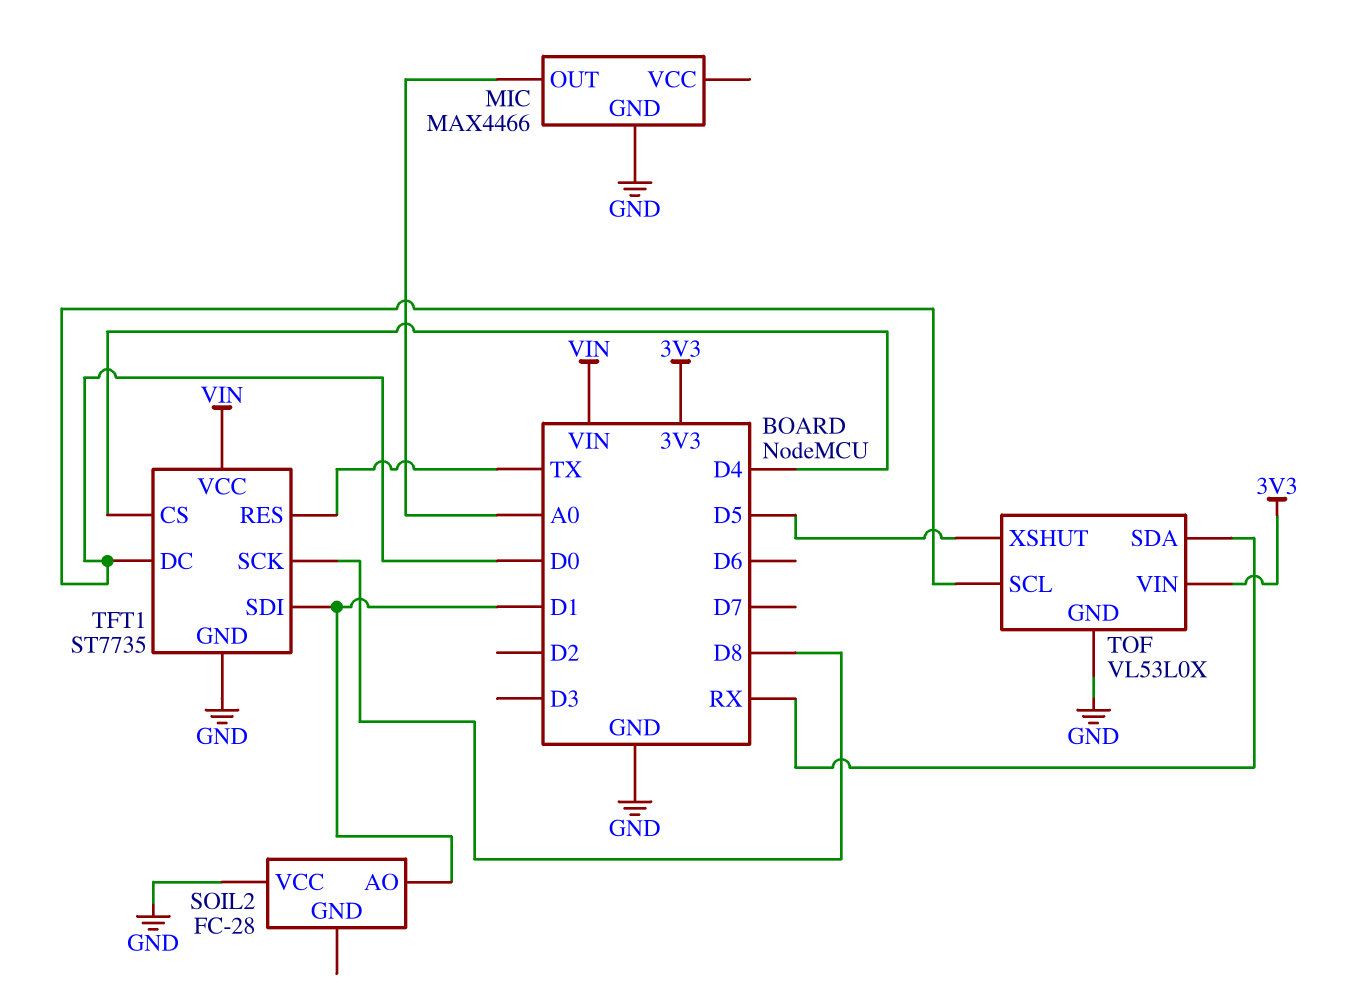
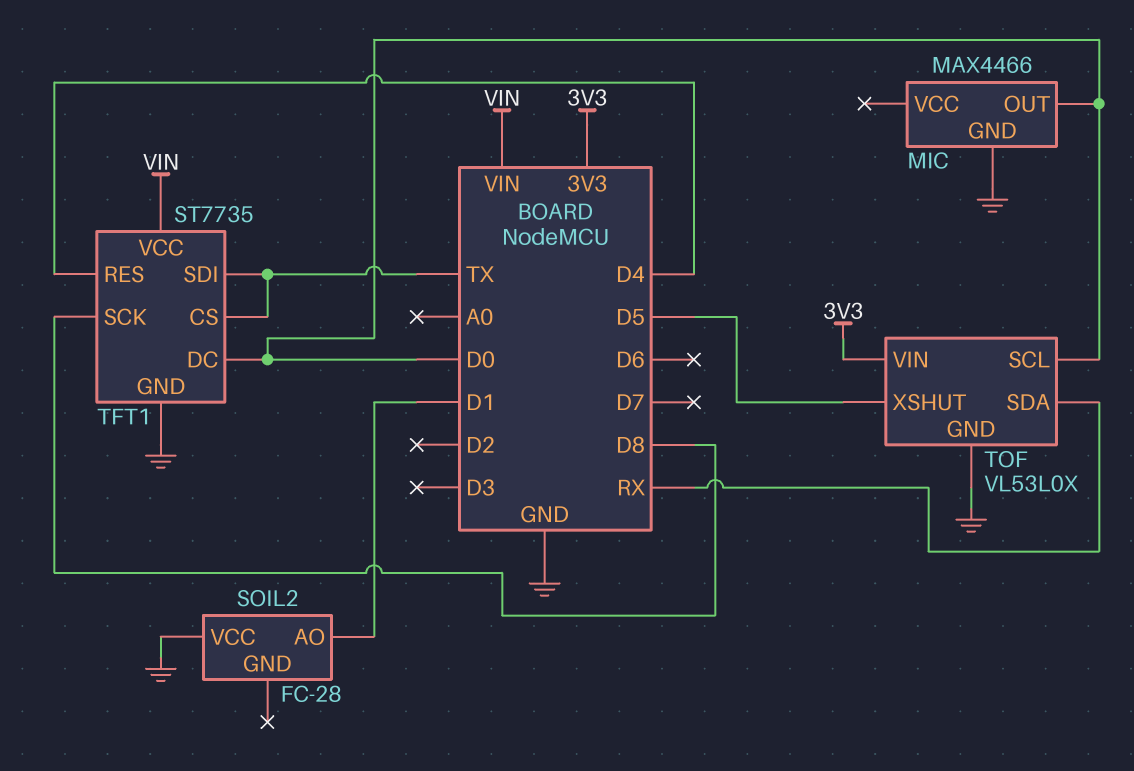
MIC pin OUT: A0 -> D0
TFT1 pin CS: D4 -> TX
TFT1 pin RES: TX -> D4
TFT1 pin SDI: D1 -> TX

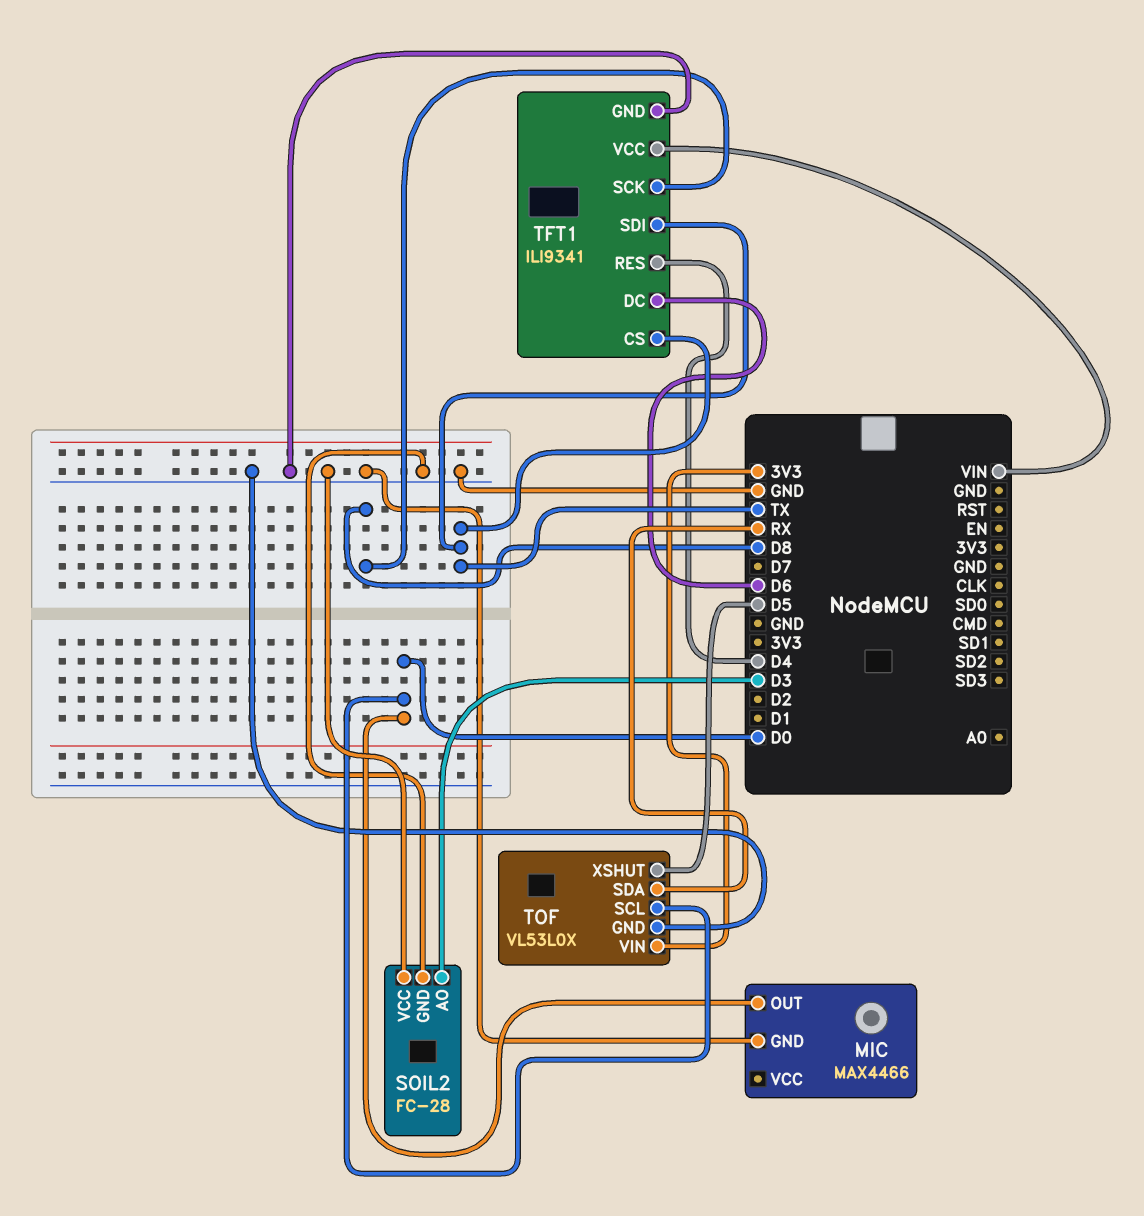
SOIL2 pin AO: D1 -> D3
SOIL2 pin GND: none -> GND
TFT1: ST7735 -> ILI9341
TFT1 pin DC: D0 -> D6

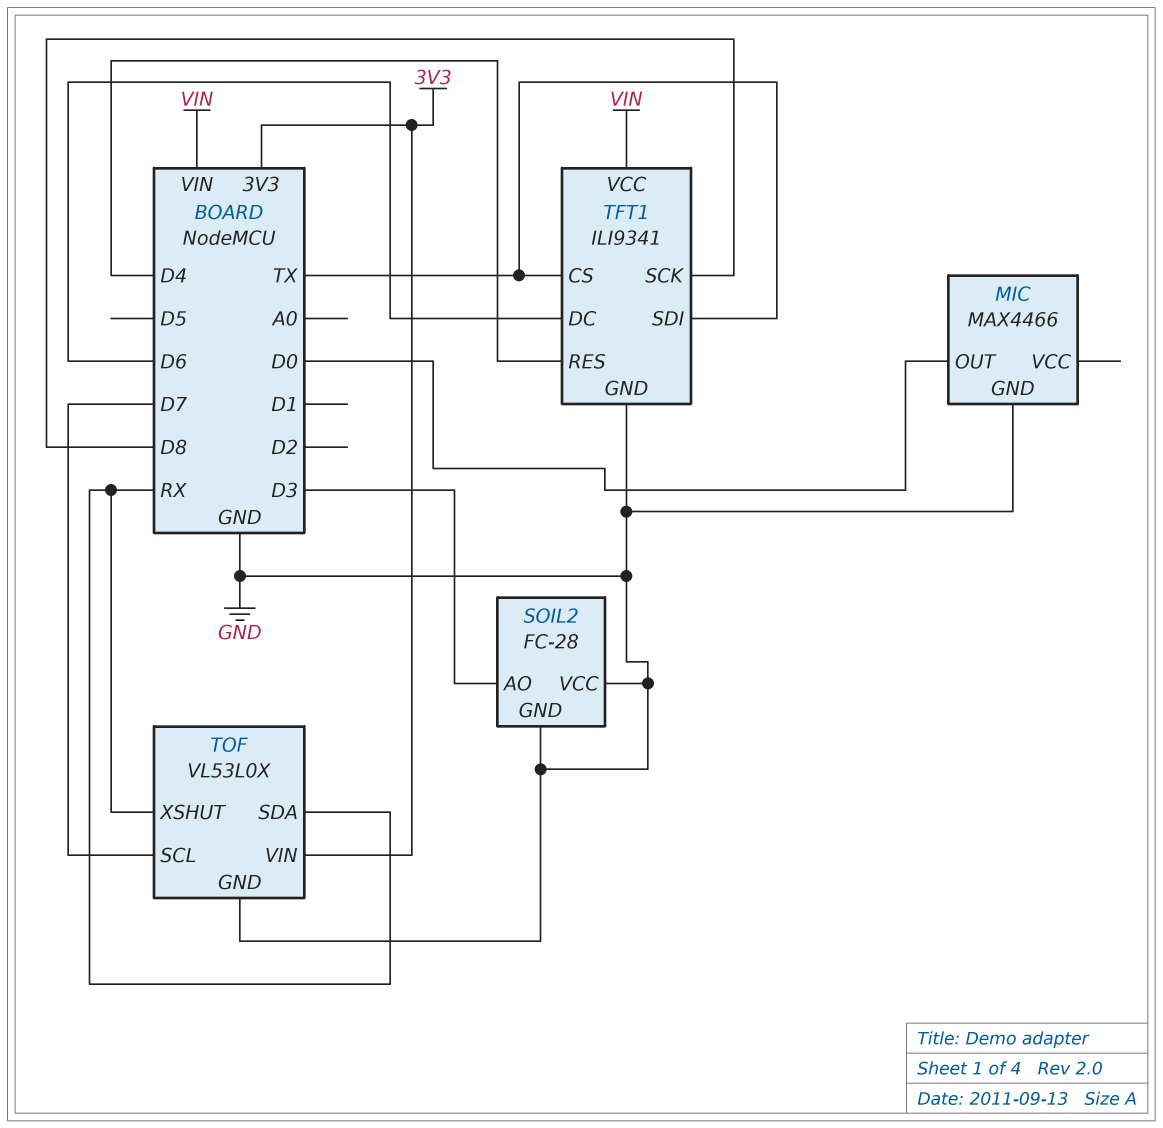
TOF pin SCL: D0 -> D7
TOF pin XSHUT: D5 -> RX

